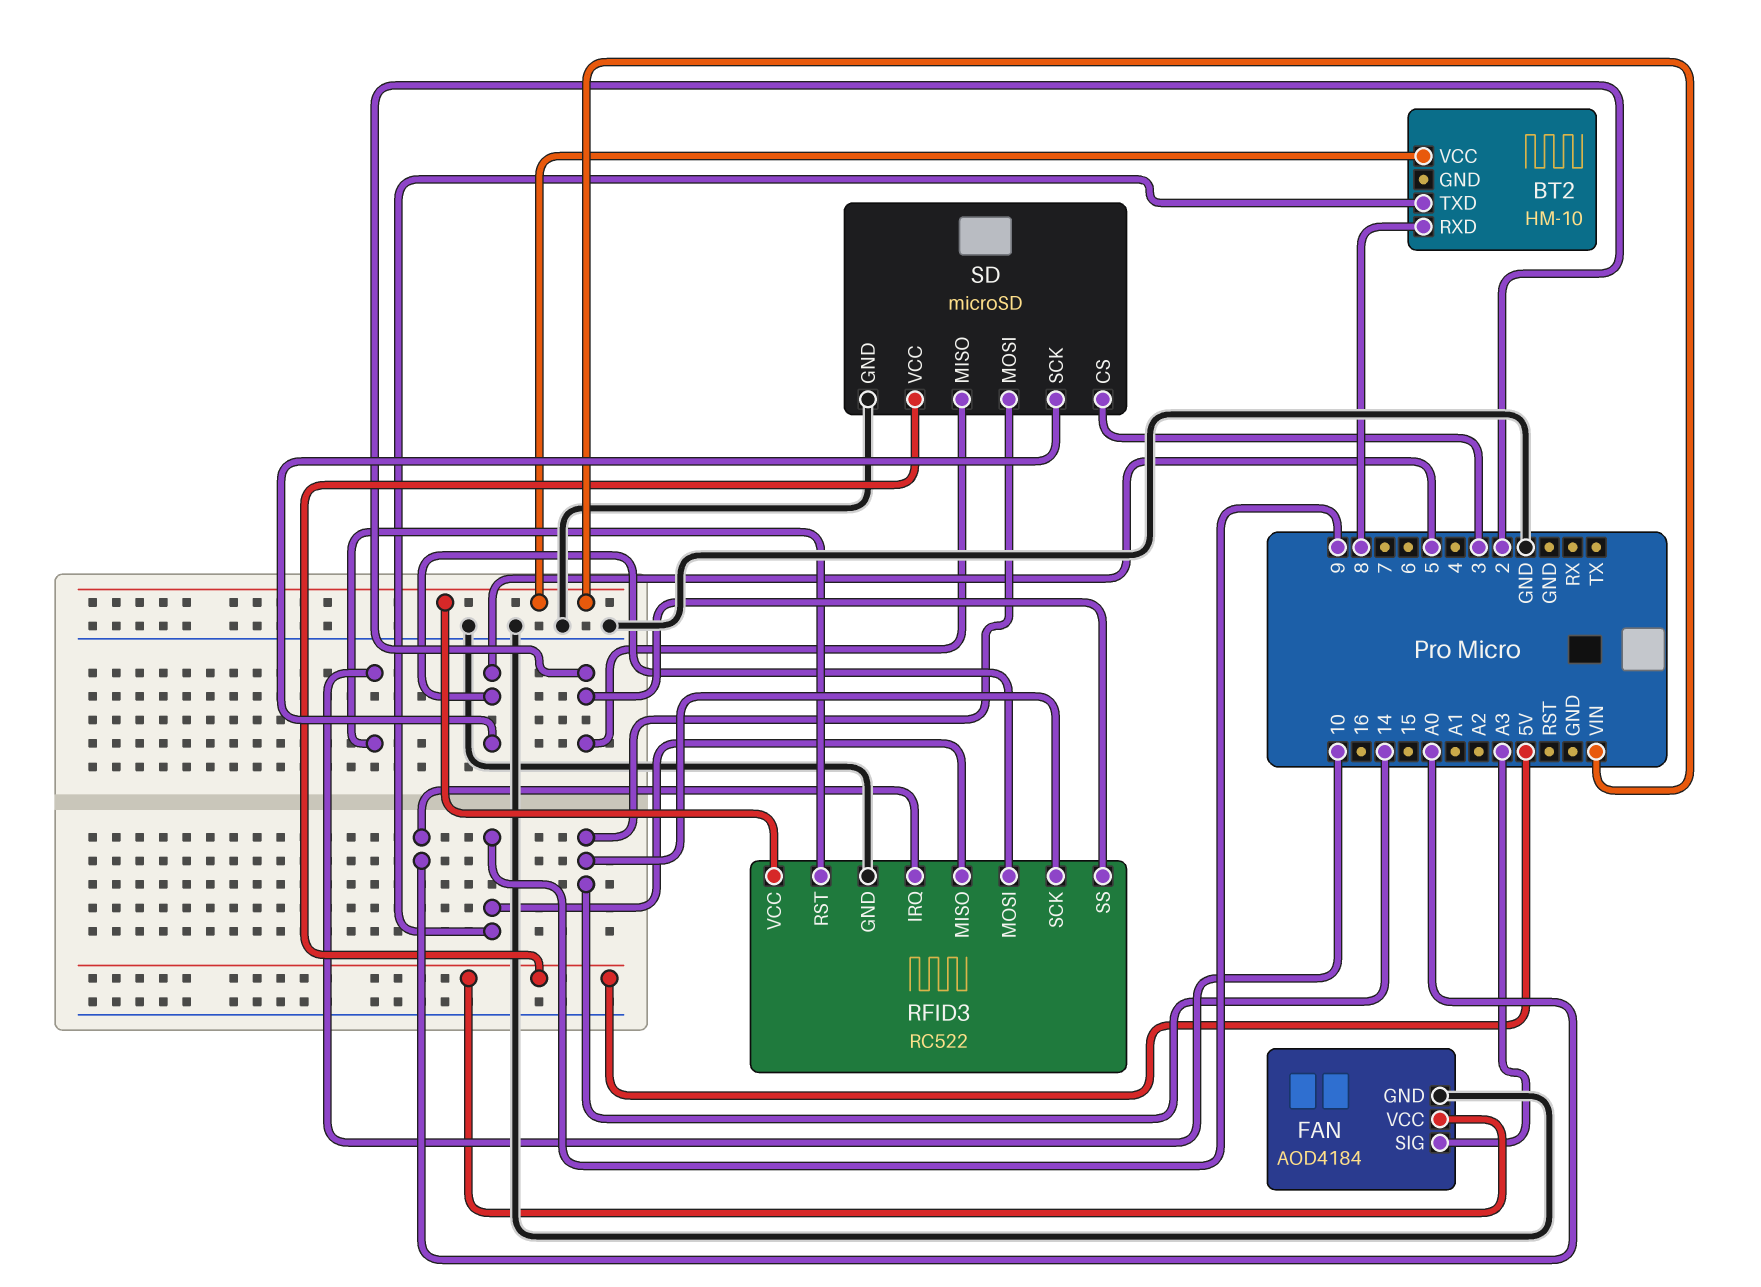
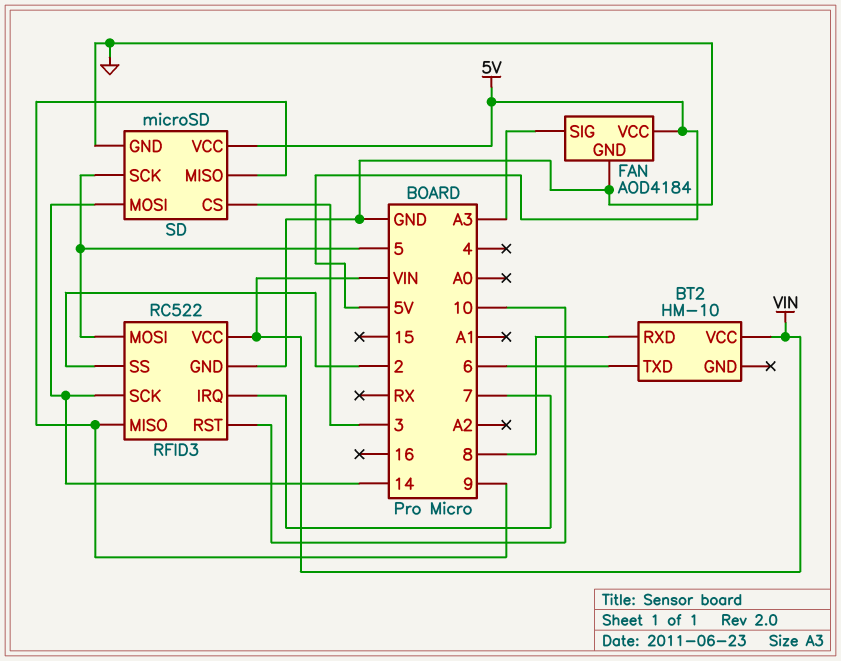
BT2 pin TXD: 9 -> 6
RFID3 pin IRQ: A0 -> 7
SD pin MISO: 2 -> 9

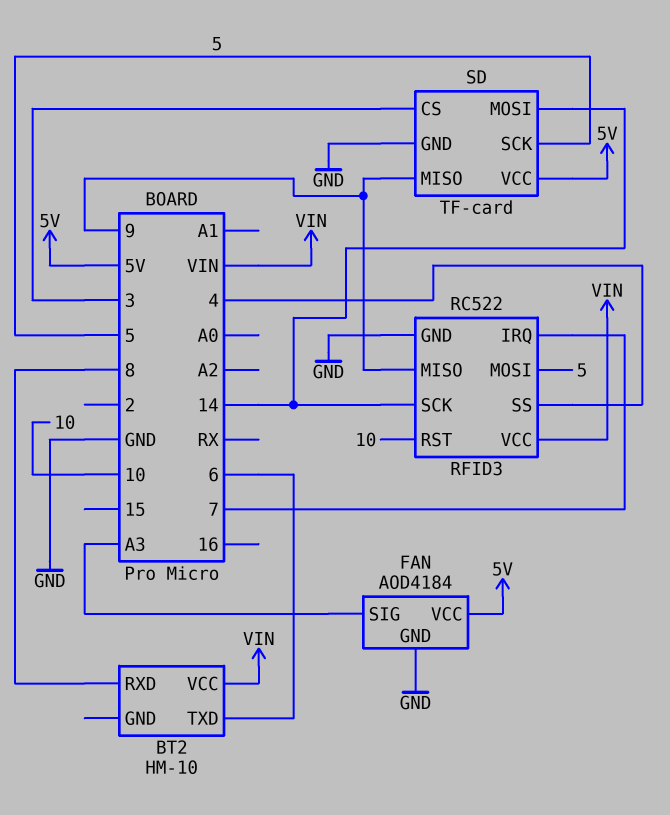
RFID3 pin SS: 2 -> 4
SD: microSD -> TF-card

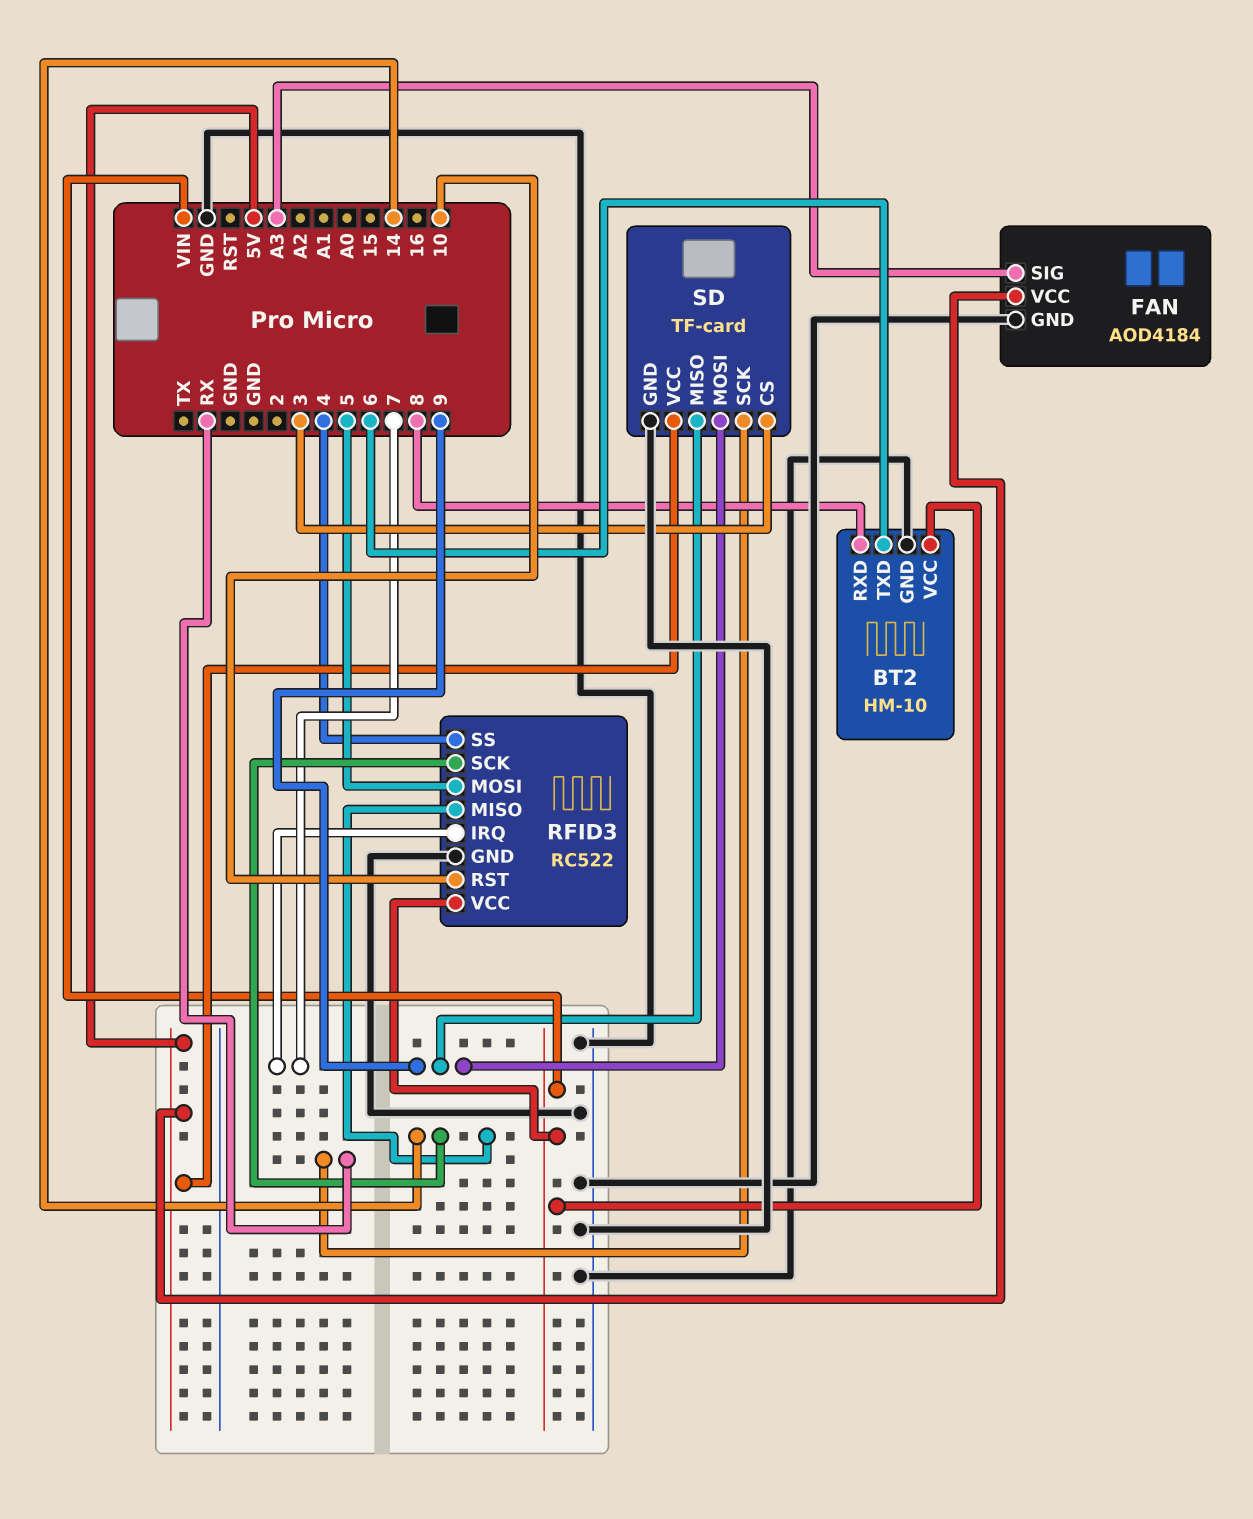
BT2 pin GND: none -> GND
RFID3 pin MISO: 9 -> 14
SD pin MOSI: 14 -> 9
SD pin SCK: 5 -> RX

